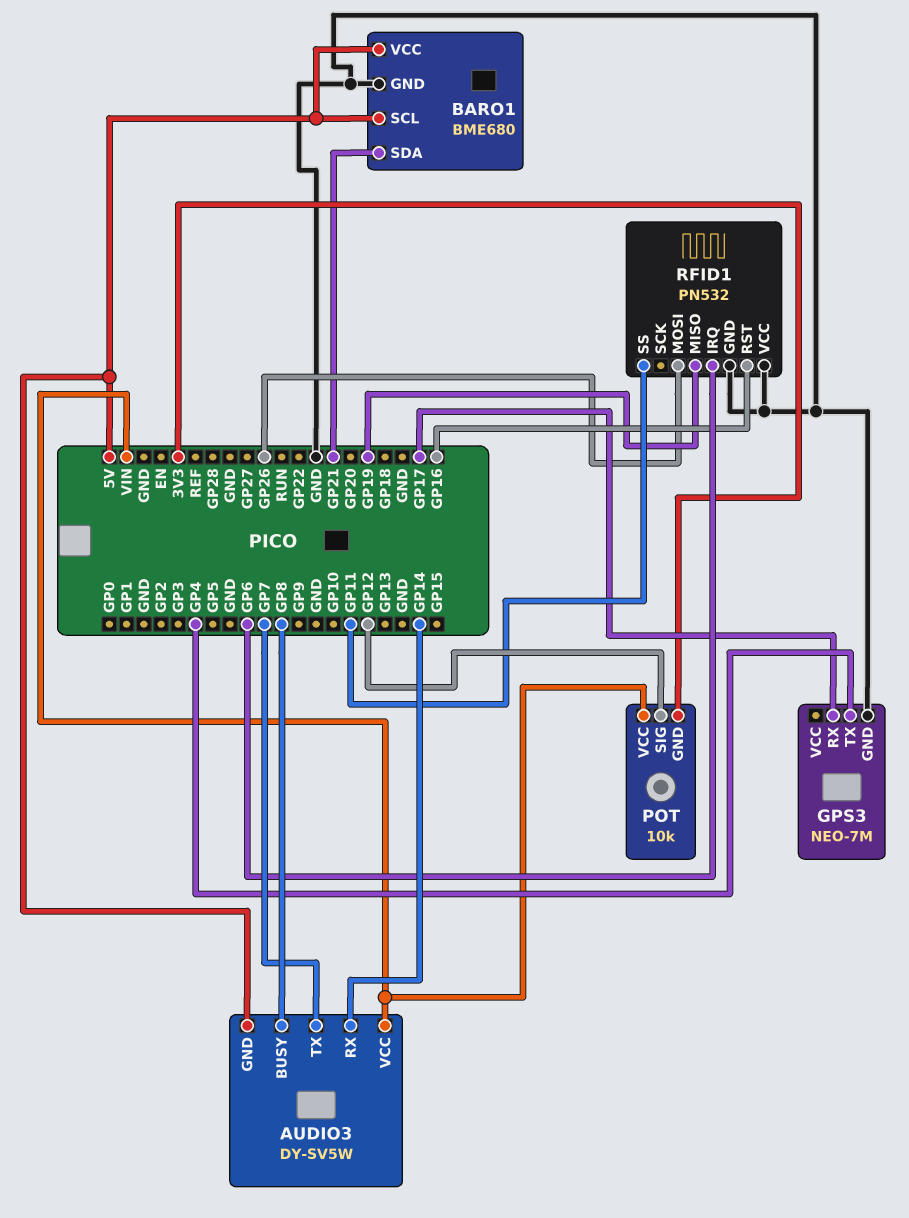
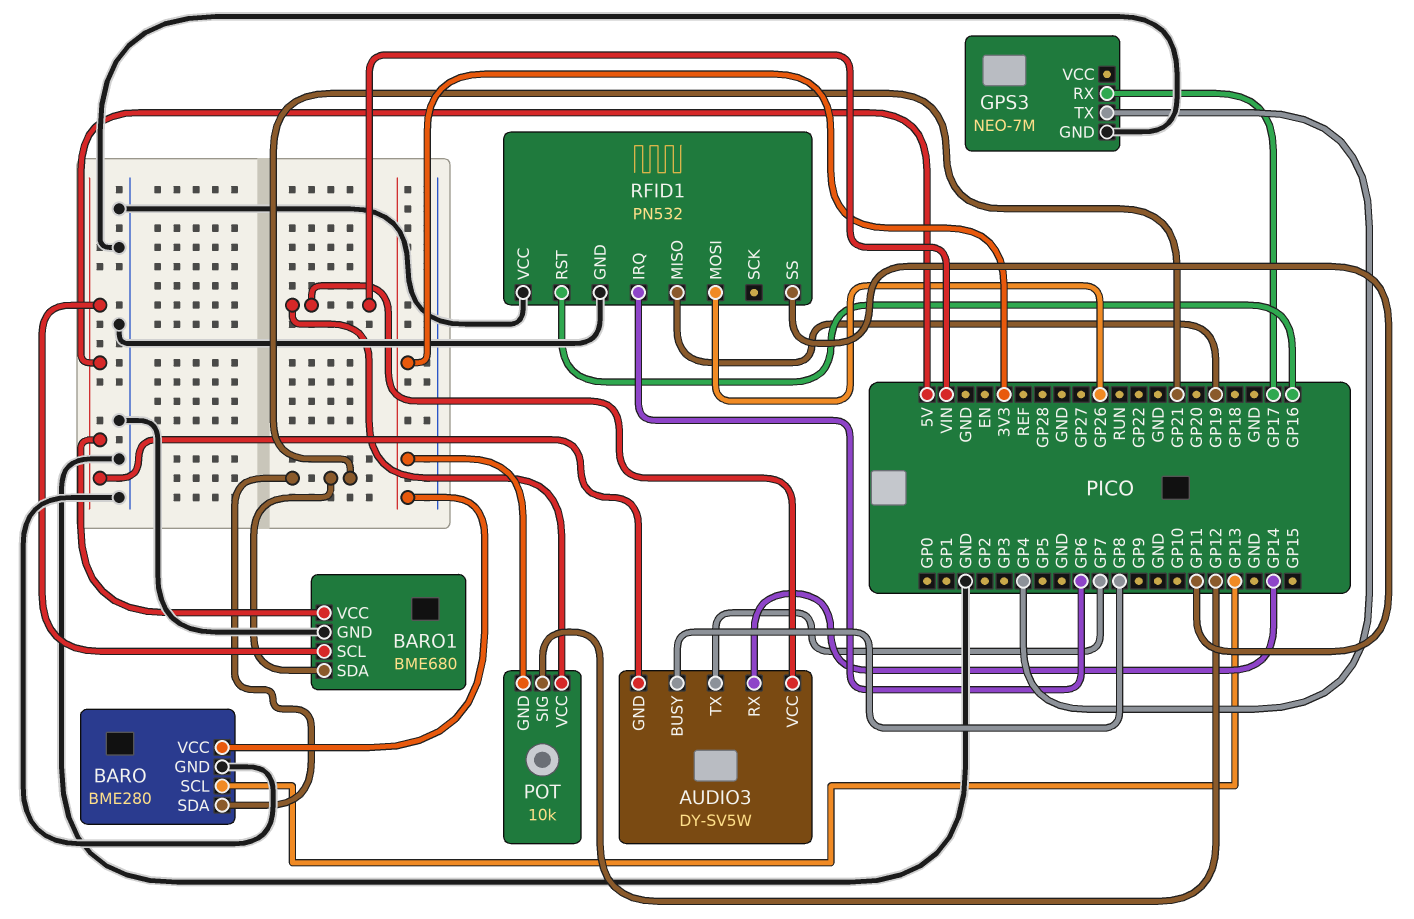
BARO: none -> BME280
BARO pin GND: none -> GND
BARO pin SCL: none -> GP13
BARO pin SDA: none -> GP21
BARO pin VCC: none -> 3V3

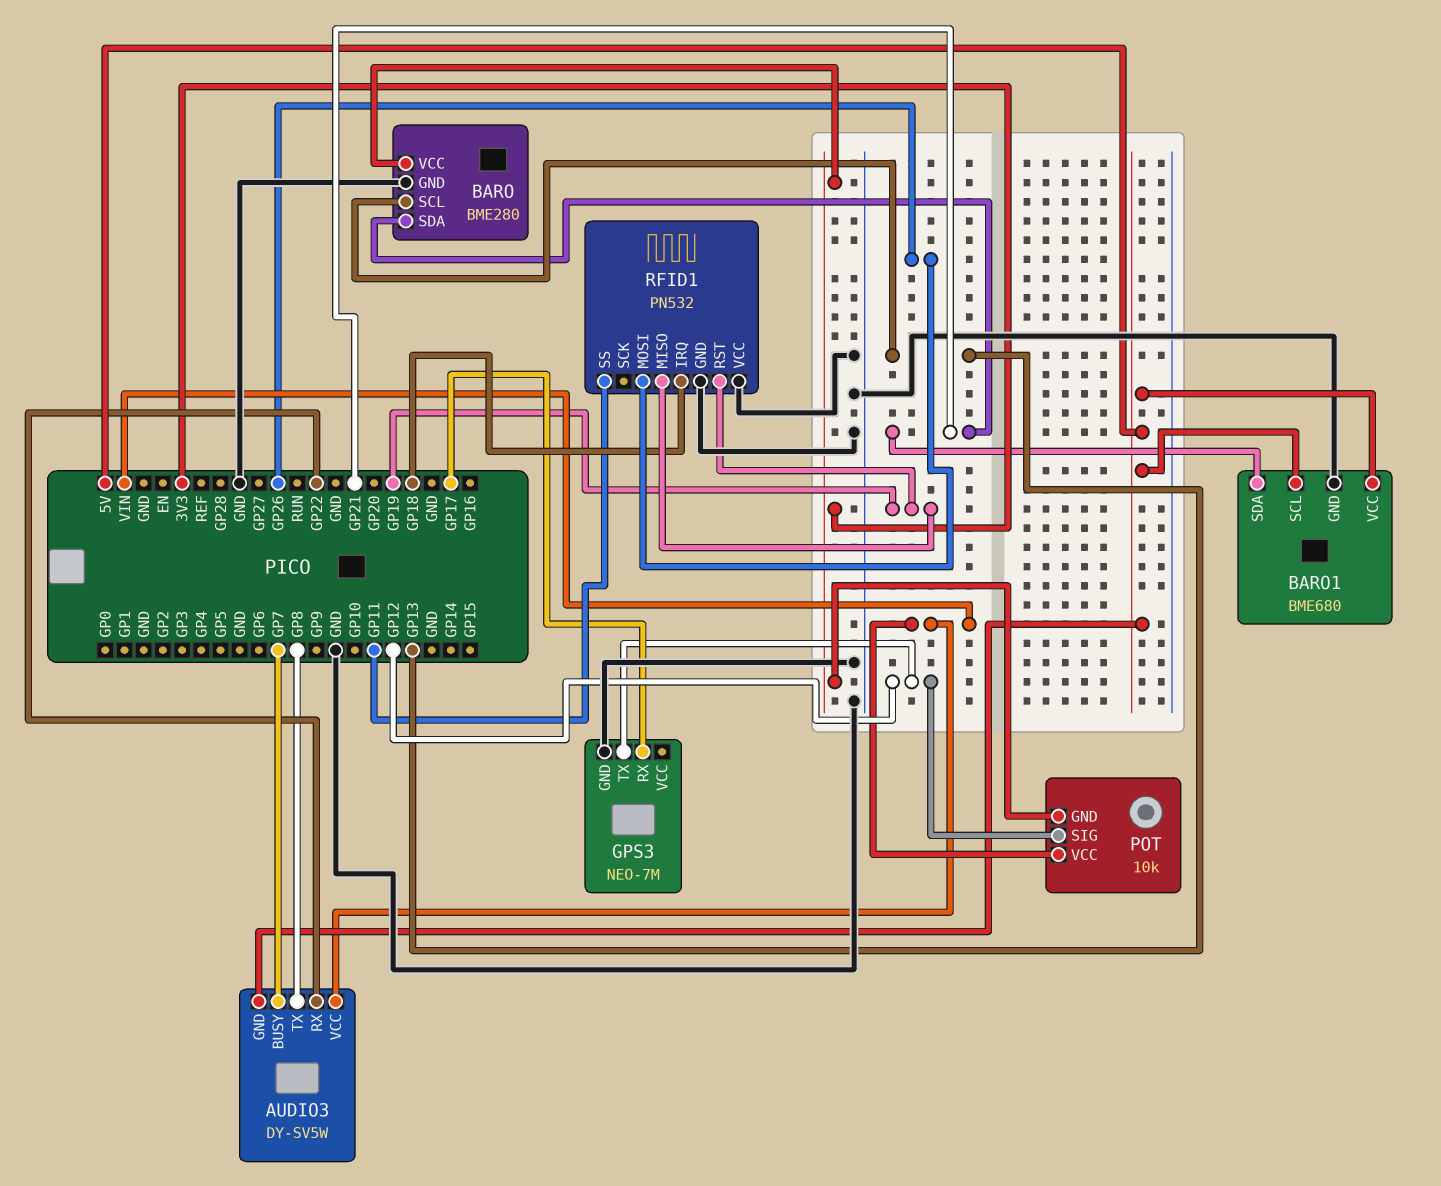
AUDIO3 pin BUSY: GP8 -> GP7
AUDIO3 pin RX: GP14 -> GP22
AUDIO3 pin TX: GP7 -> GP8
GPS3 pin TX: GP4 -> GP12
RFID1 pin IRQ: GP6 -> GP18
RFID1 pin RST: GP16 -> GP19

